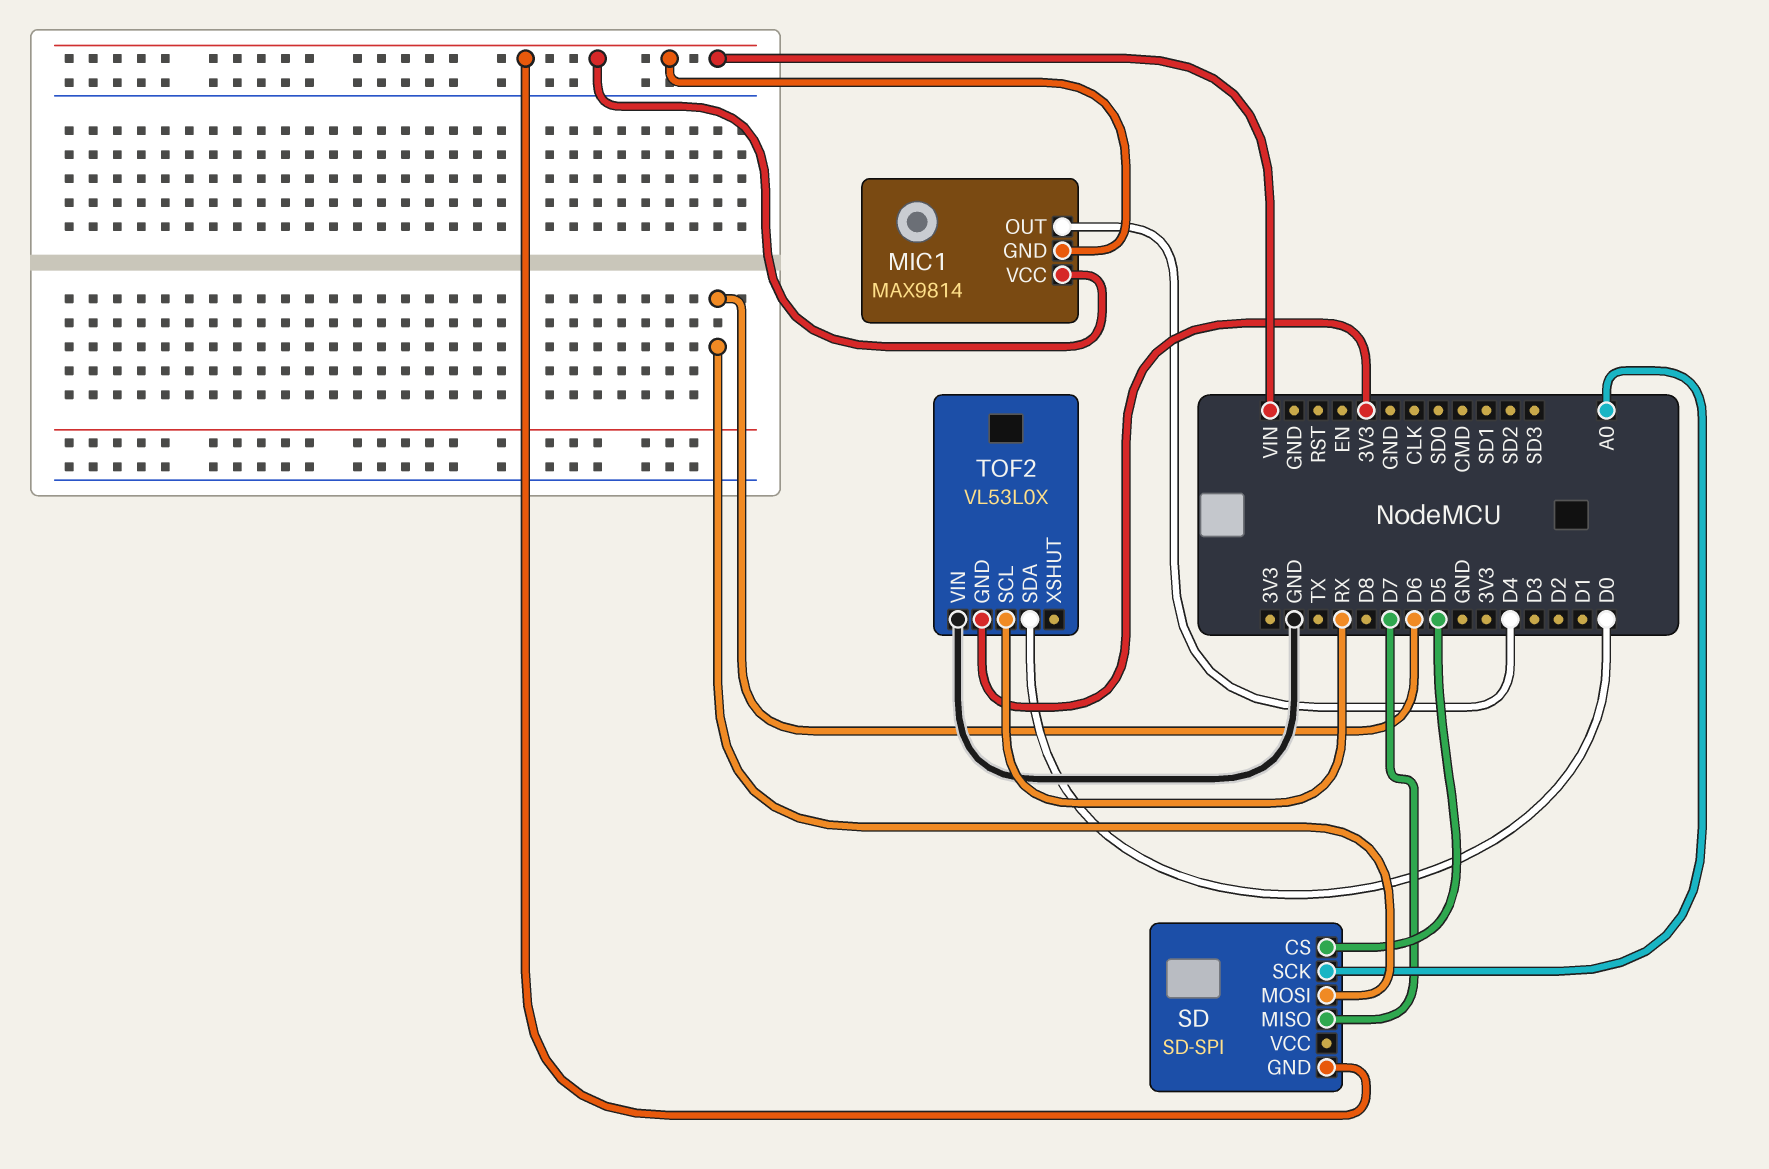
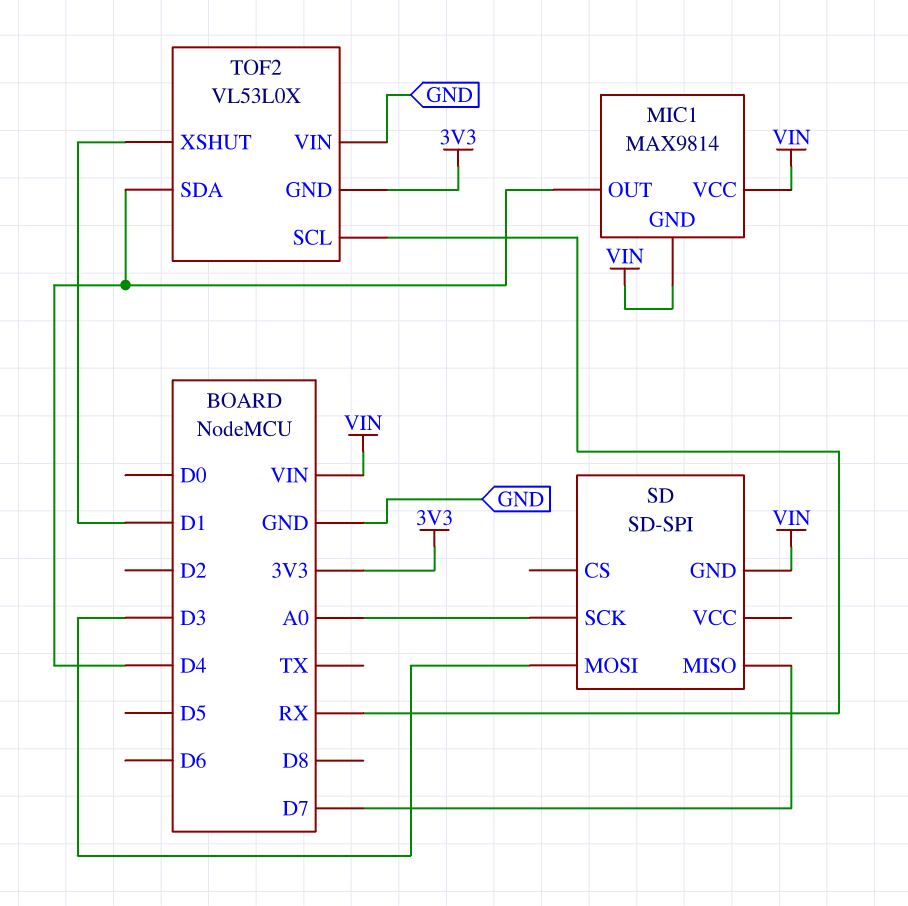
SD pin CS: D5 -> none
SD pin MOSI: D6 -> D3
TOF2 pin SDA: D0 -> D4
TOF2 pin XSHUT: none -> D1

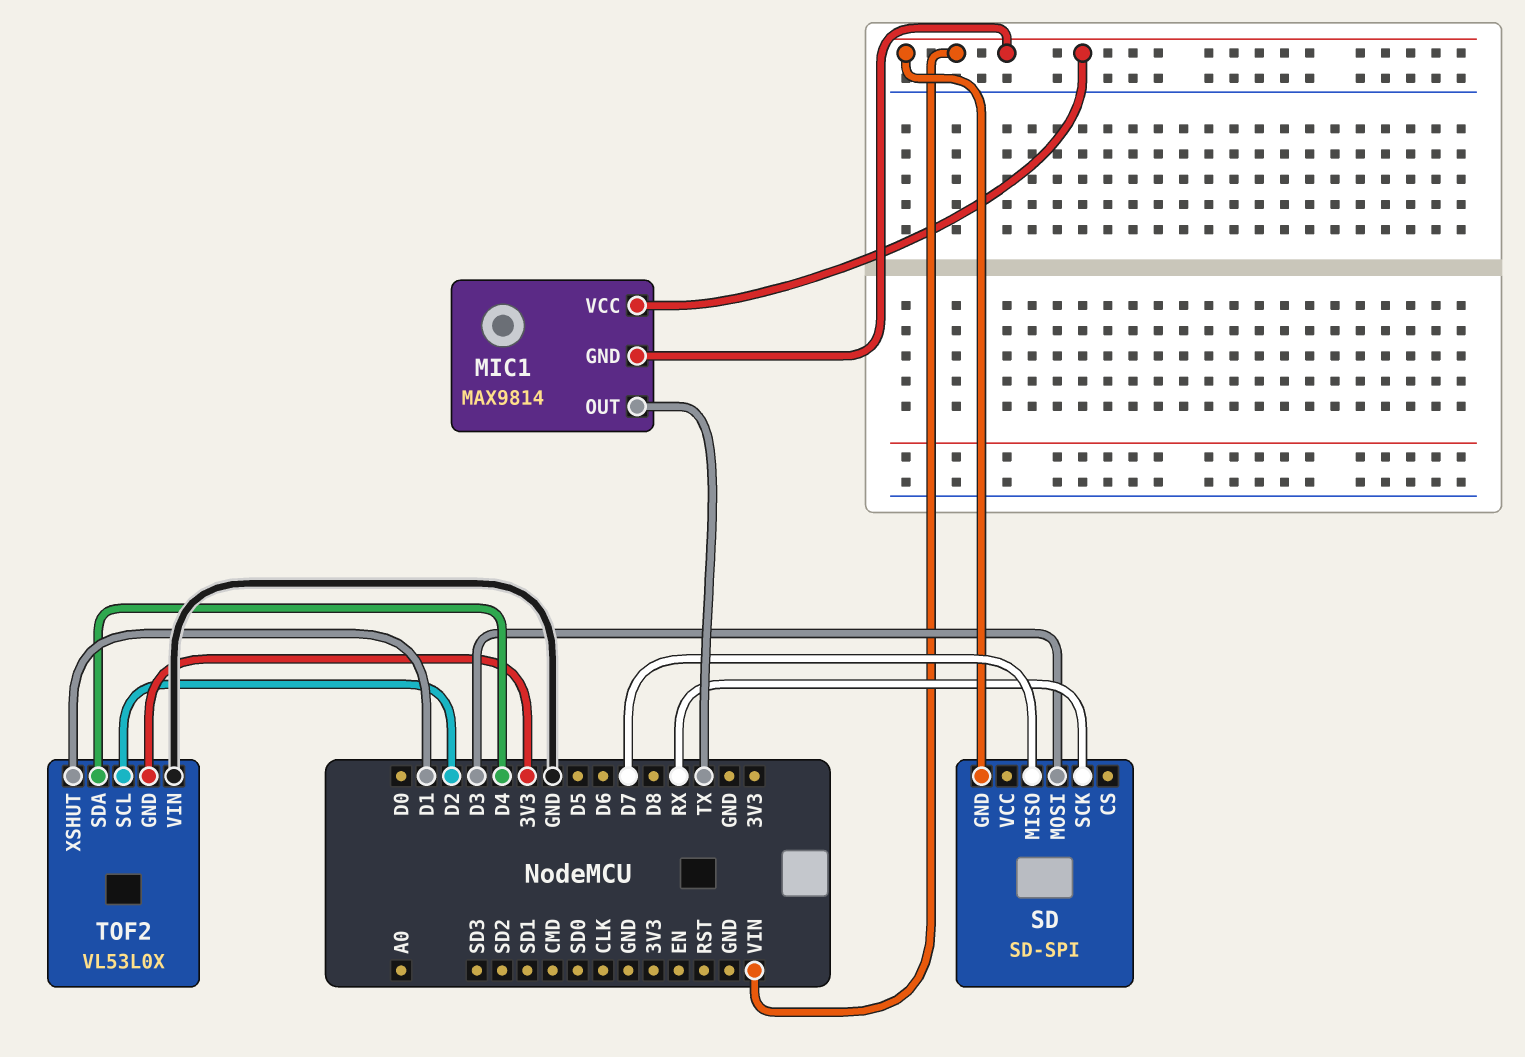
MIC1 pin OUT: D4 -> TX
SD pin SCK: A0 -> RX
TOF2 pin SCL: RX -> D2

